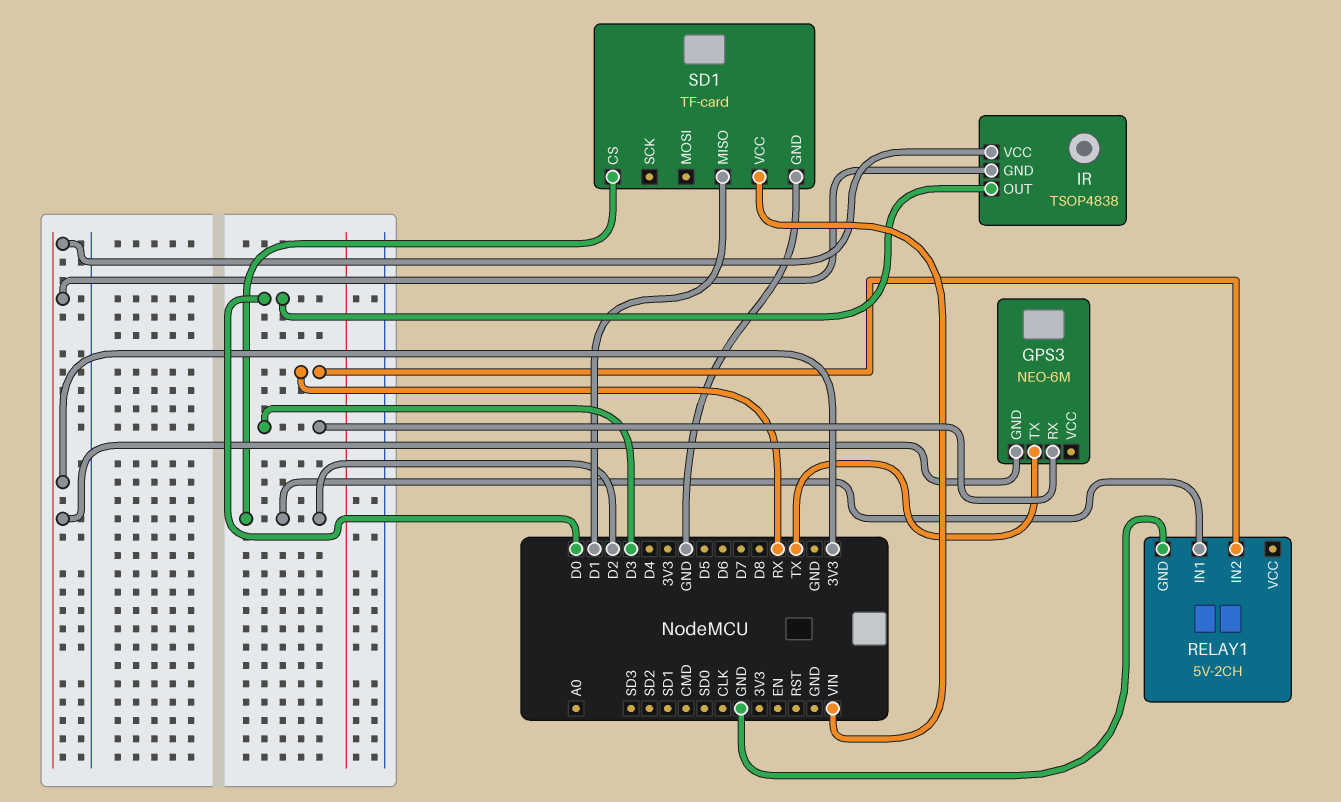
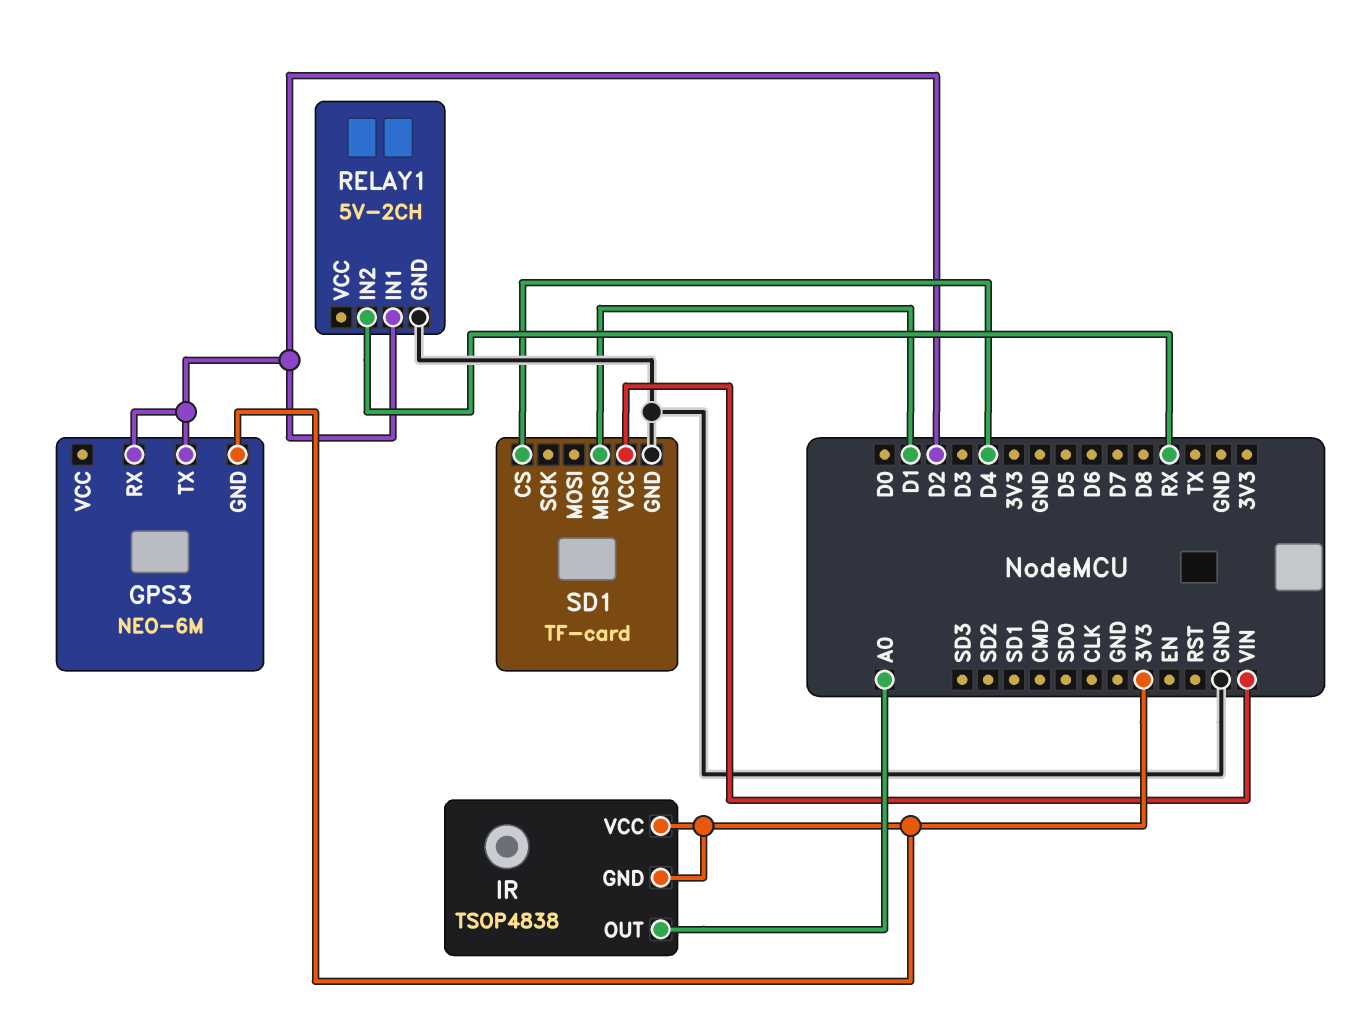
GPS3 pin RX: D3 -> D2
GPS3 pin TX: TX -> D2
IR pin OUT: D0 -> A0
SD1 pin CS: D2 -> D4

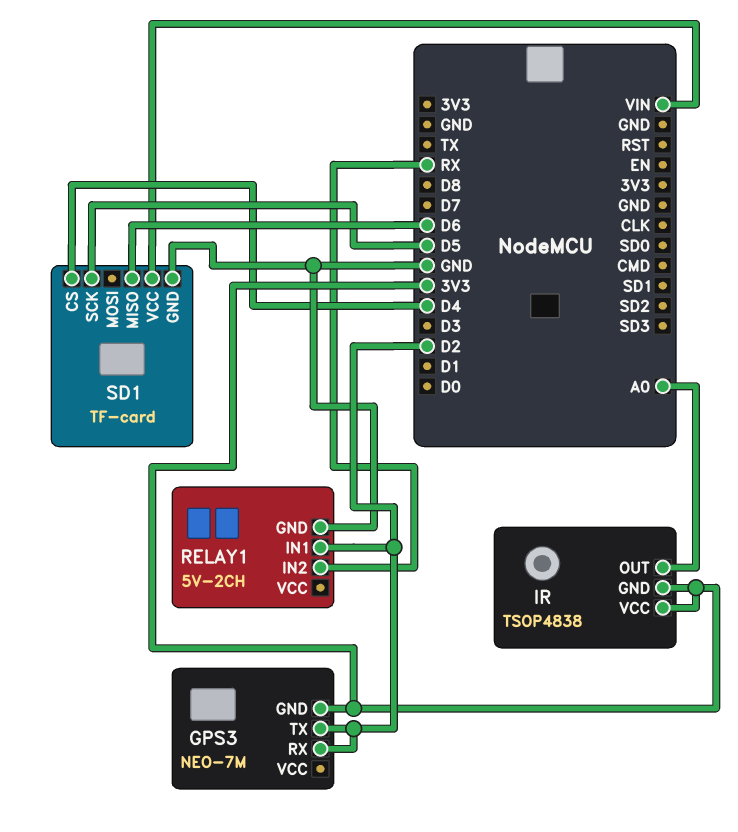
GPS3: NEO-6M -> NEO-7M
SD1 pin MISO: D1 -> D6
SD1 pin SCK: none -> D5

